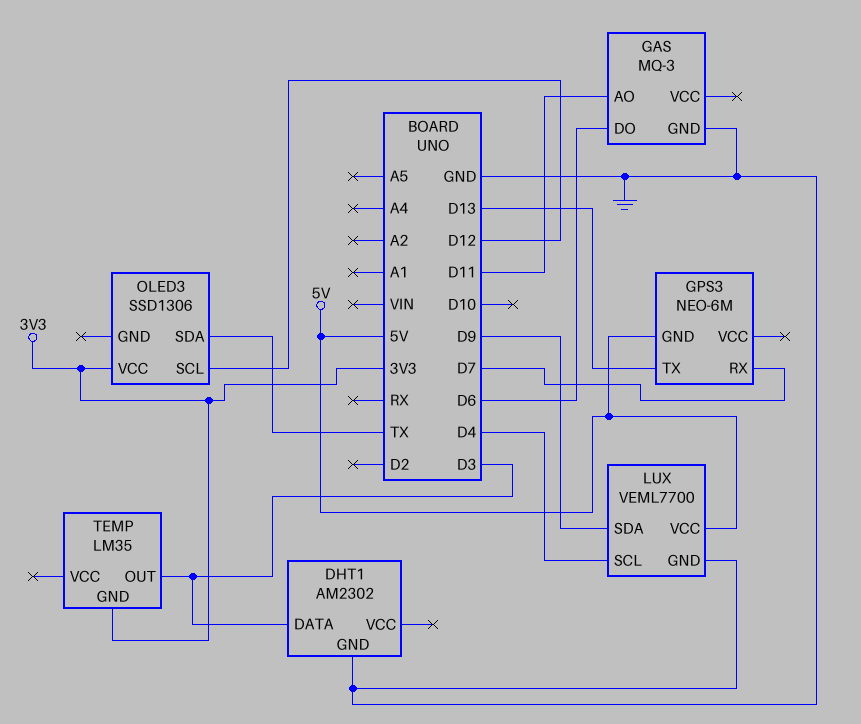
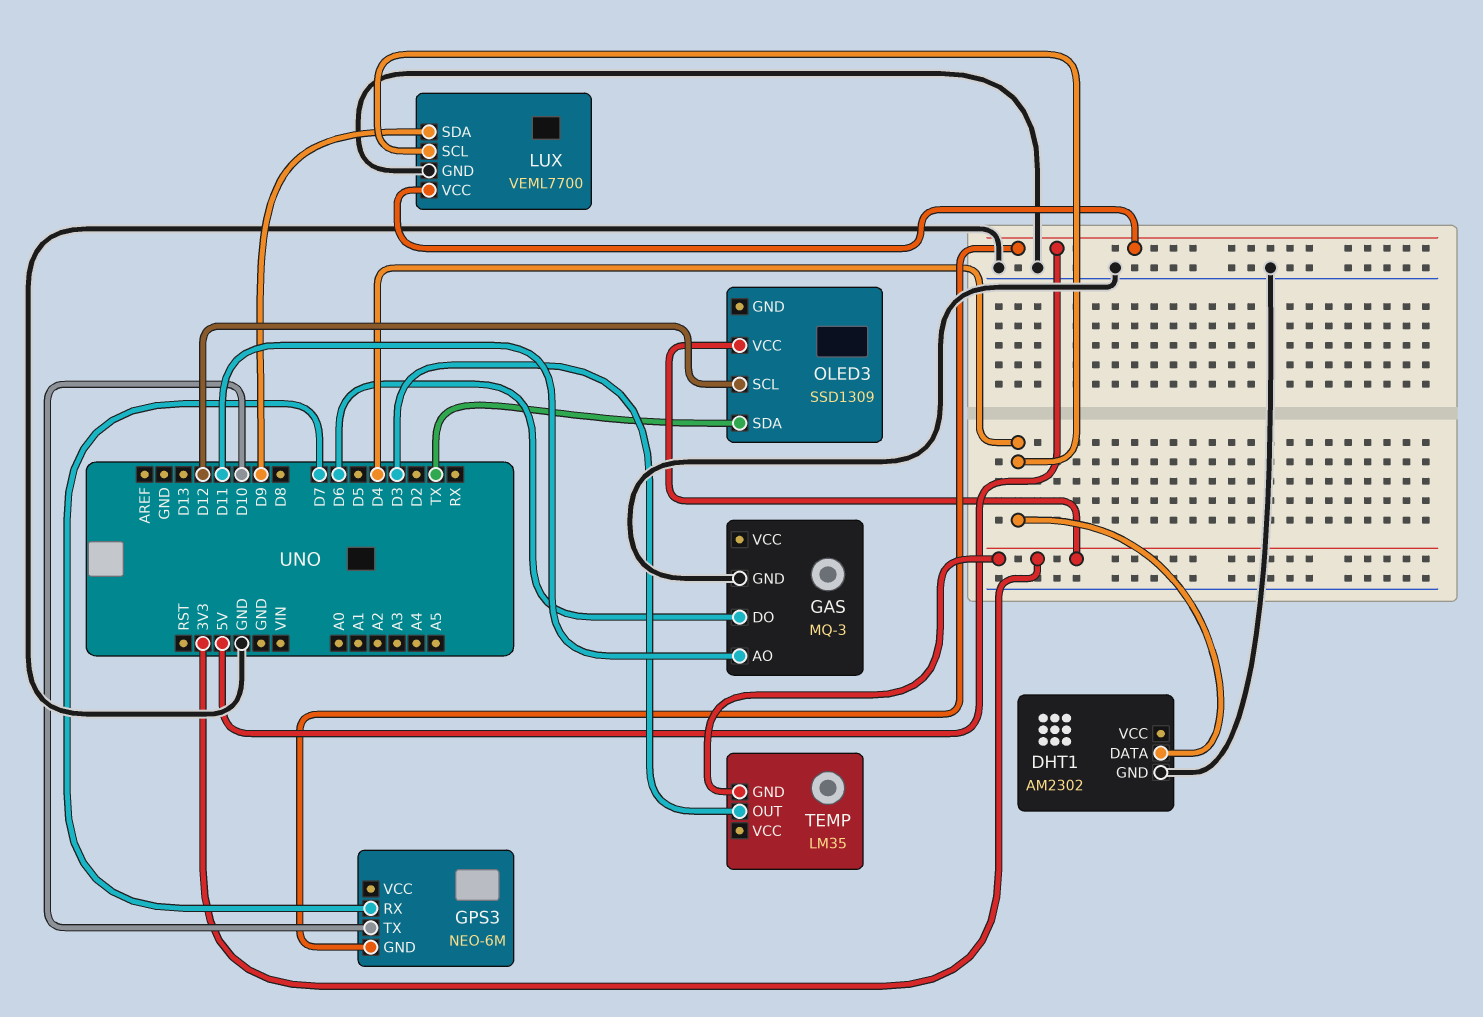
DHT1 pin DATA: D3 -> D4
GPS3 pin TX: D13 -> D10
OLED3: SSD1306 -> SSD1309

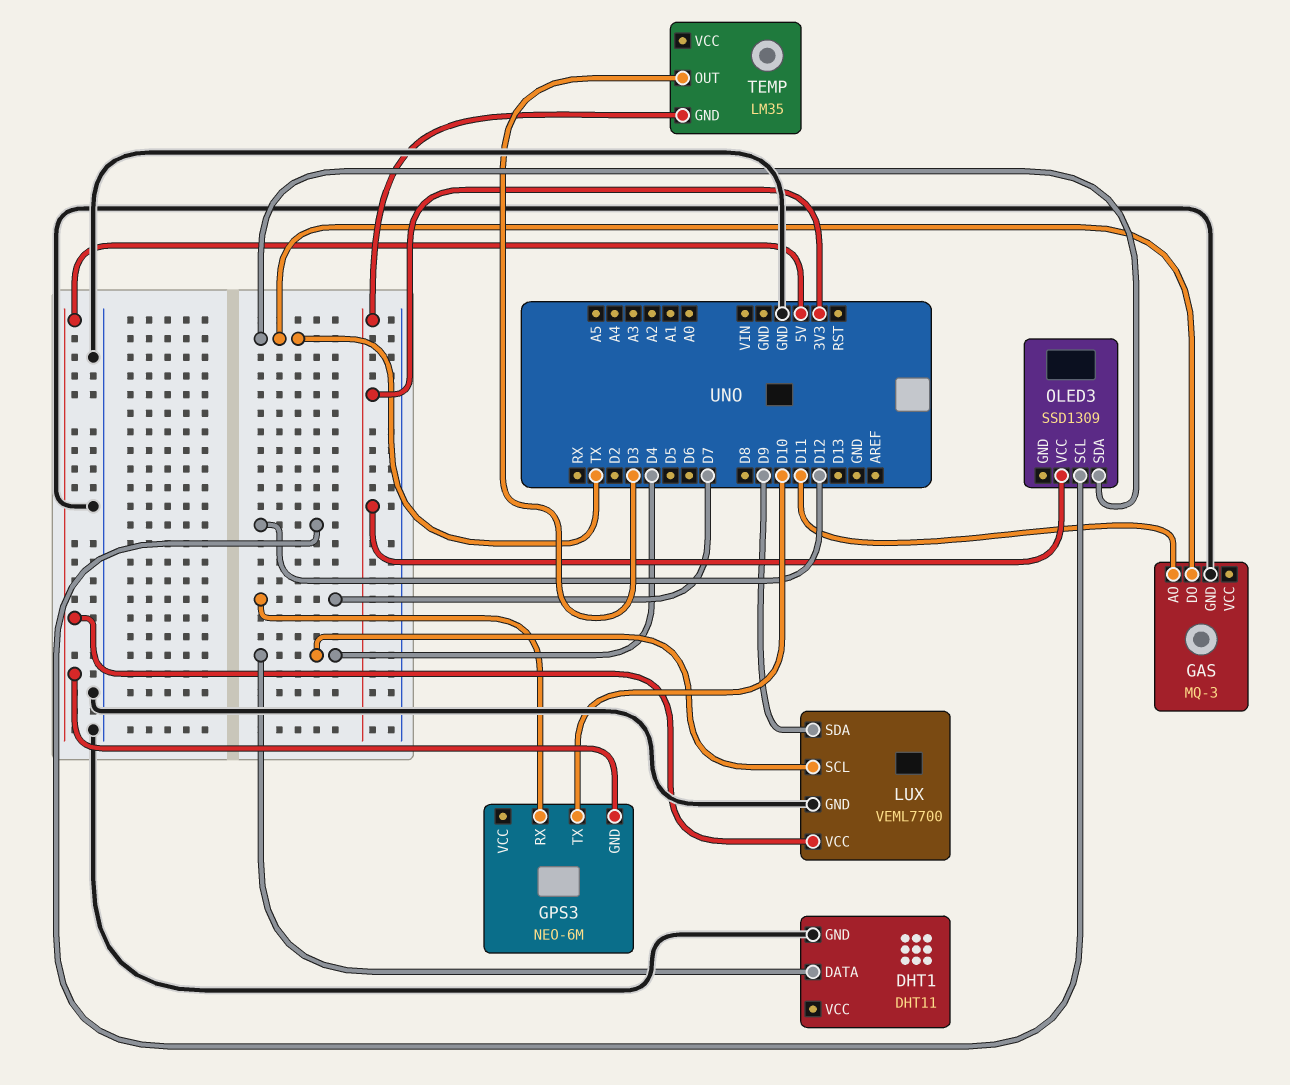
DHT1: AM2302 -> DHT11
GAS pin DO: D6 -> TX

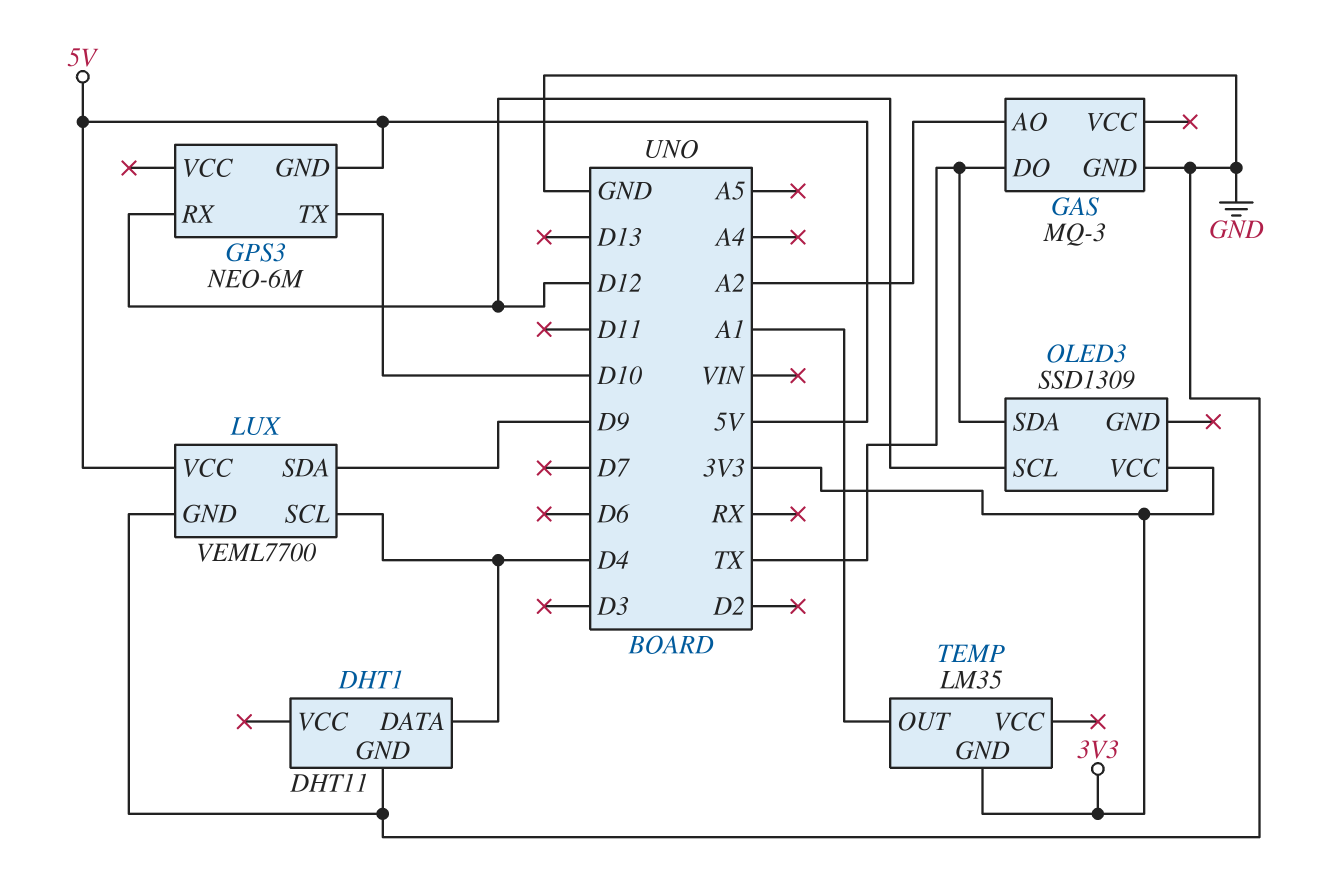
GAS pin AO: D11 -> A2
GPS3 pin RX: D7 -> D12
TEMP pin OUT: D3 -> A1

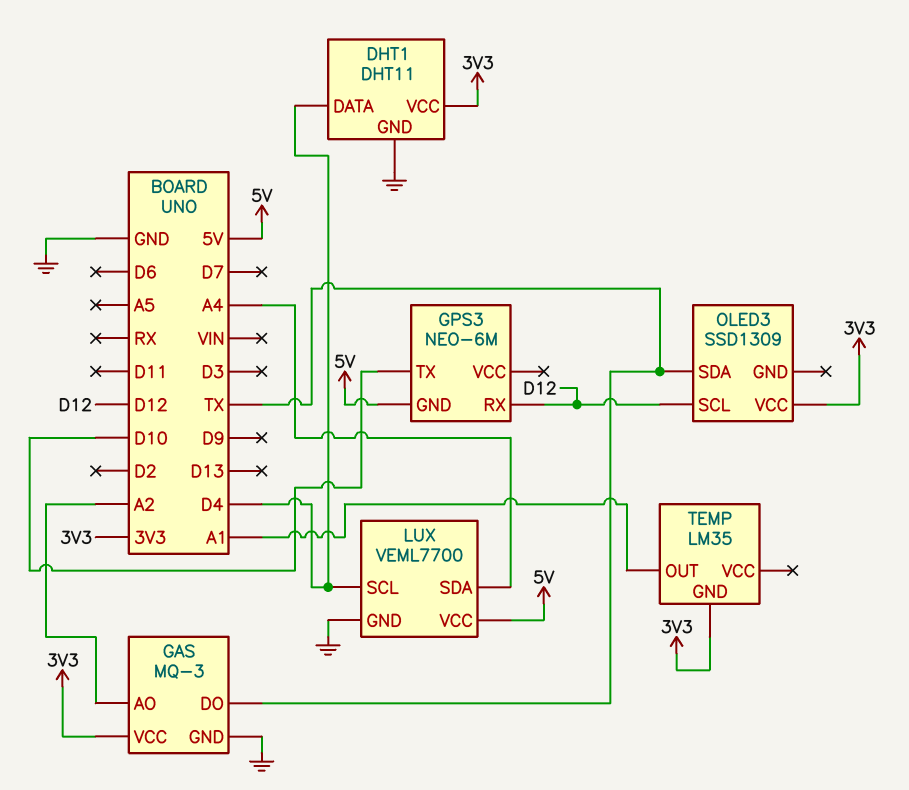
DHT1 pin VCC: none -> 3V3
GAS pin VCC: none -> 3V3
LUX pin SDA: D9 -> A4

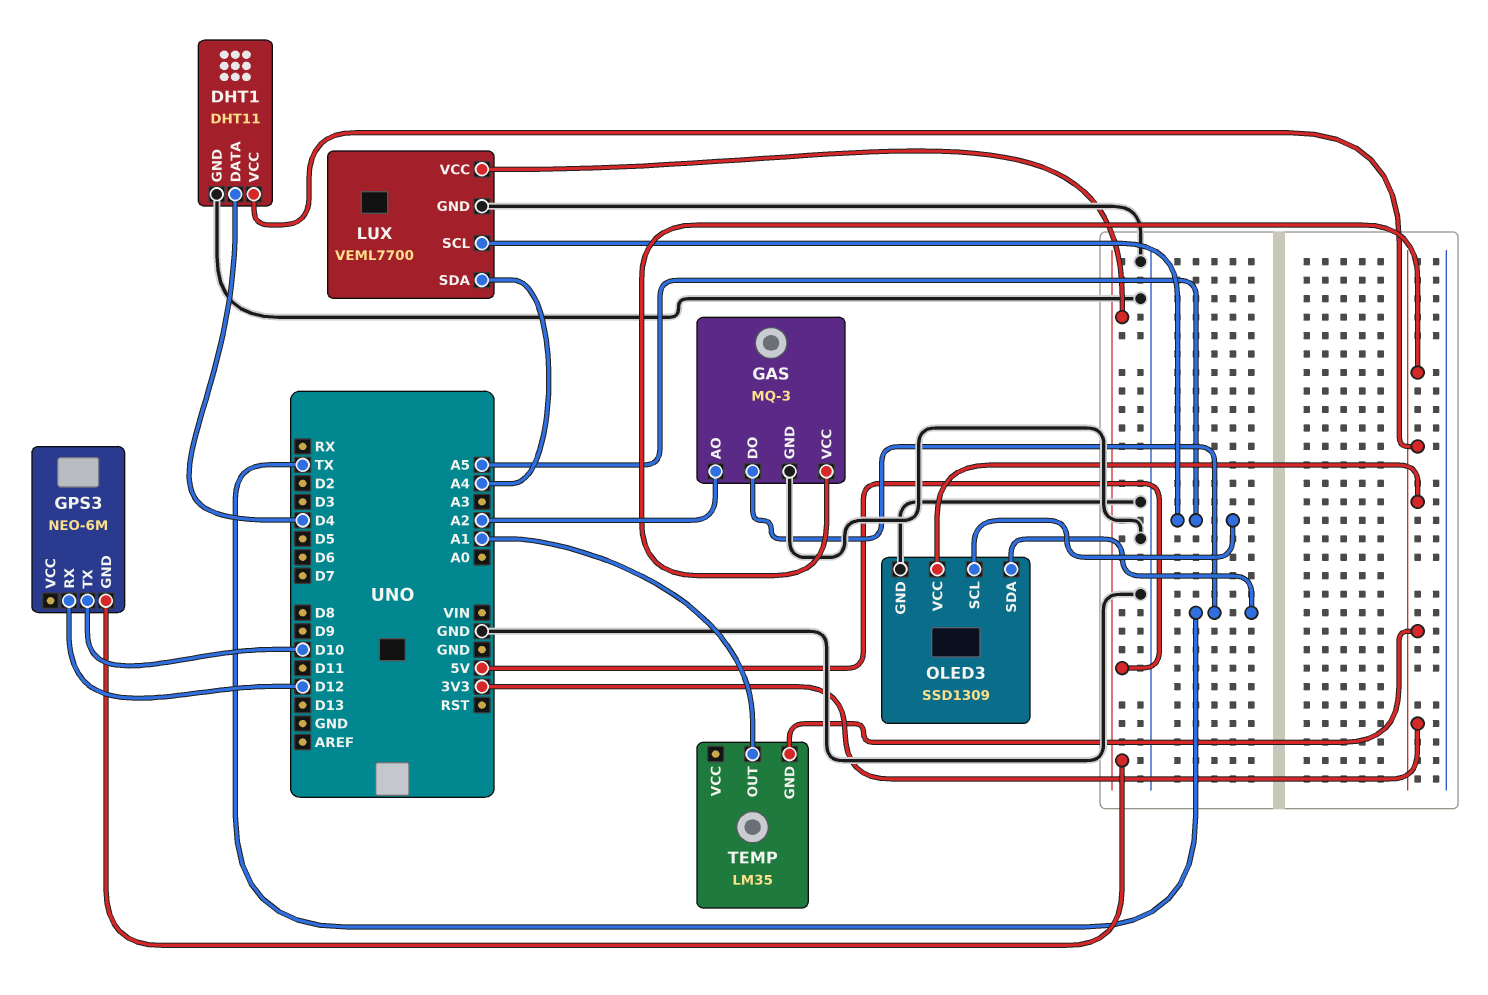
LUX pin SCL: D4 -> A5
OLED3 pin GND: none -> GND
OLED3 pin SCL: D12 -> A5

